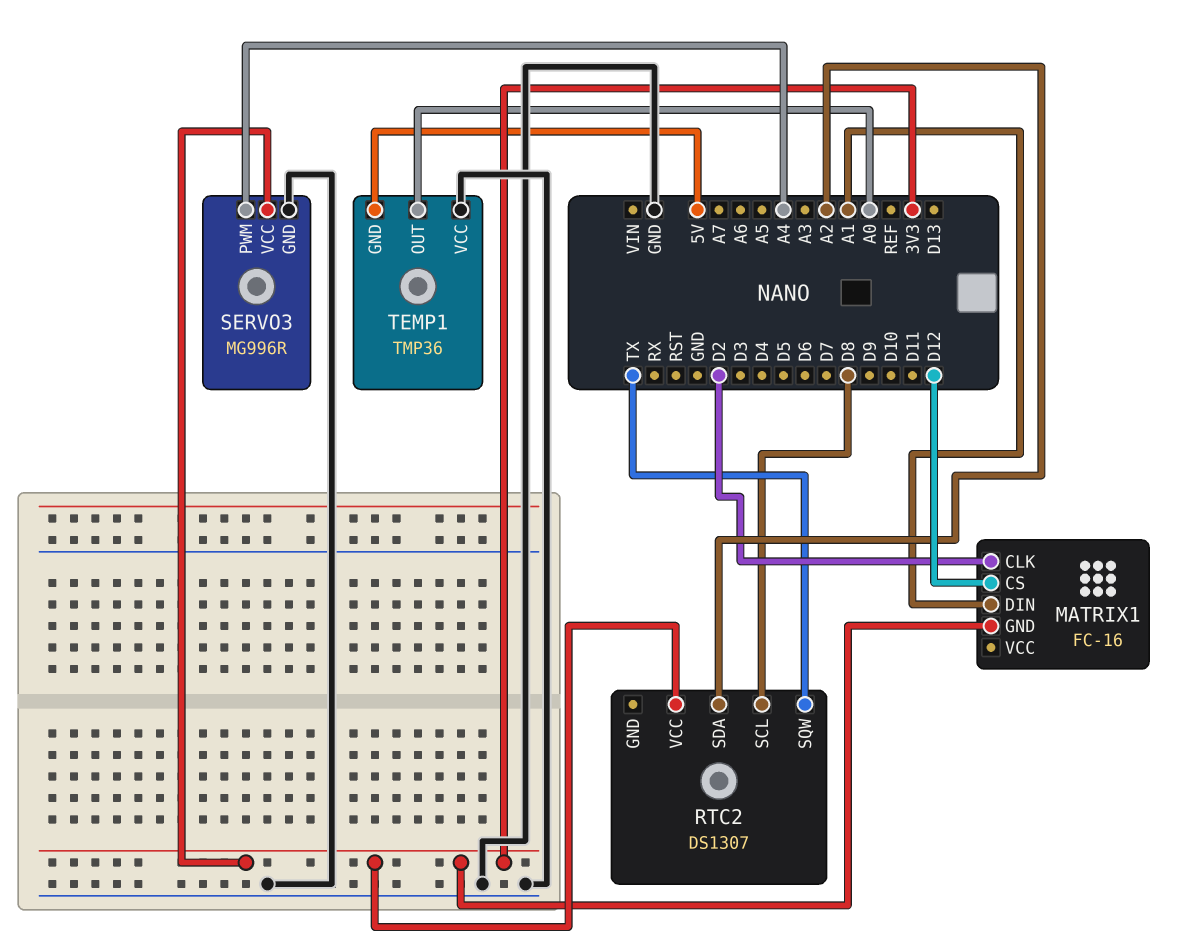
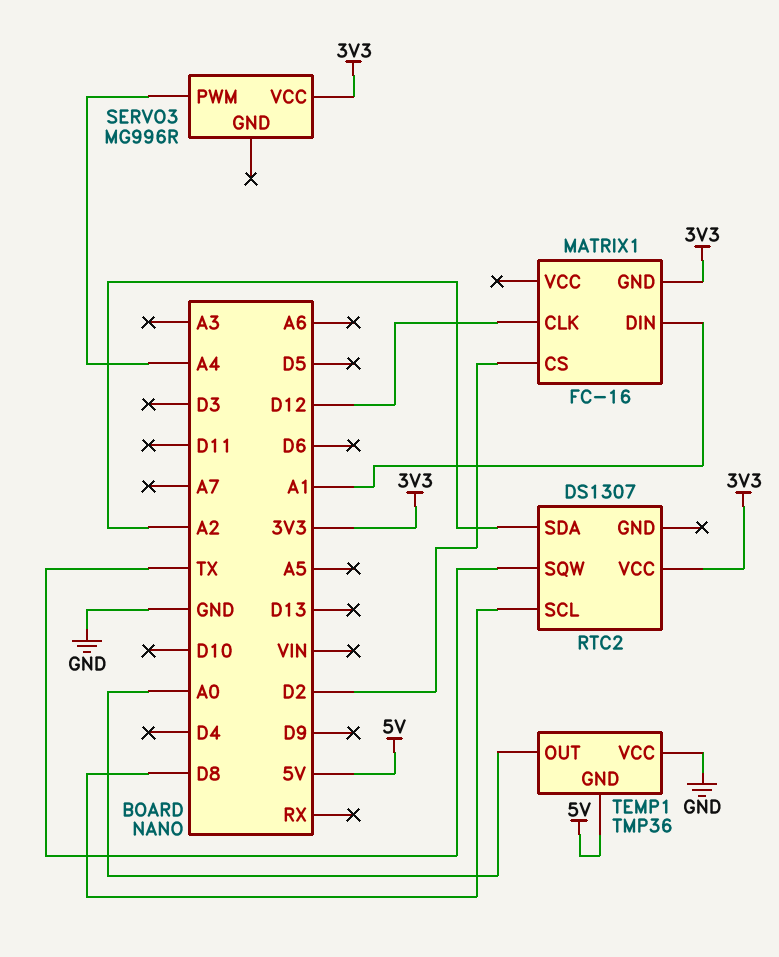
MATRIX1 pin CLK: D2 -> D12
MATRIX1 pin CS: D12 -> D2
SERVO3 pin GND: GND -> none

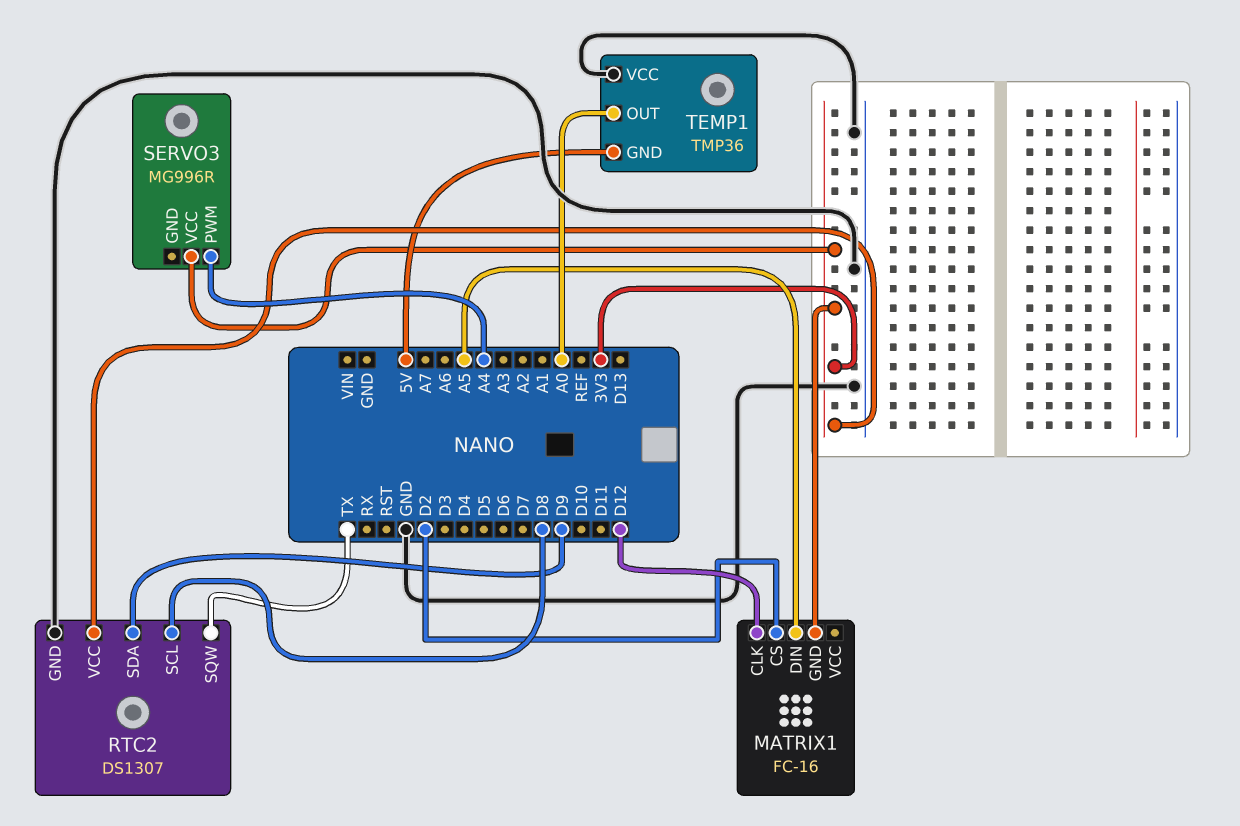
MATRIX1 pin DIN: A1 -> A5
RTC2 pin GND: none -> GND
RTC2 pin SDA: A2 -> D9

